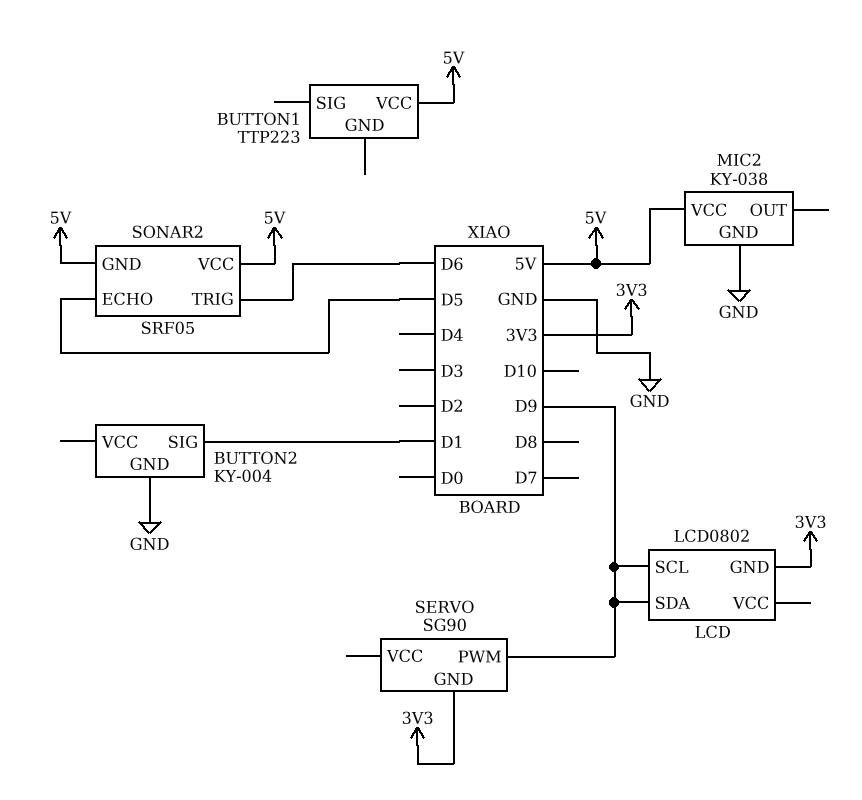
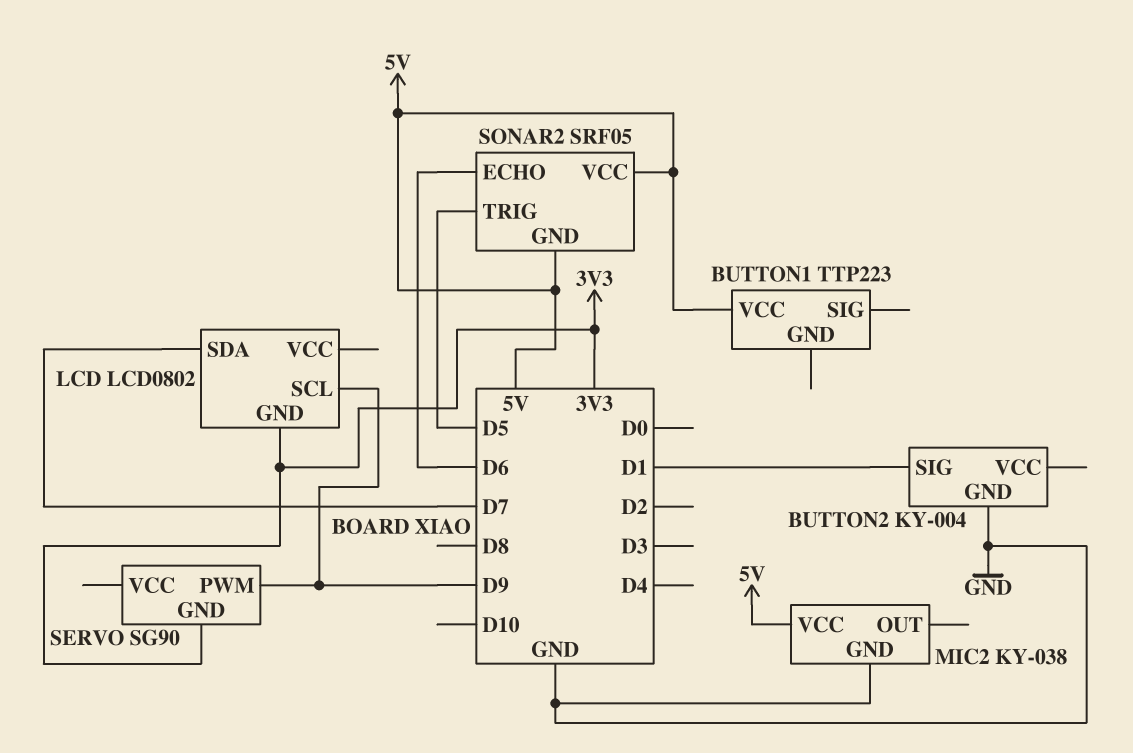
LCD pin SDA: D9 -> D7
SONAR2 pin ECHO: D5 -> D6
SONAR2 pin TRIG: D6 -> D5

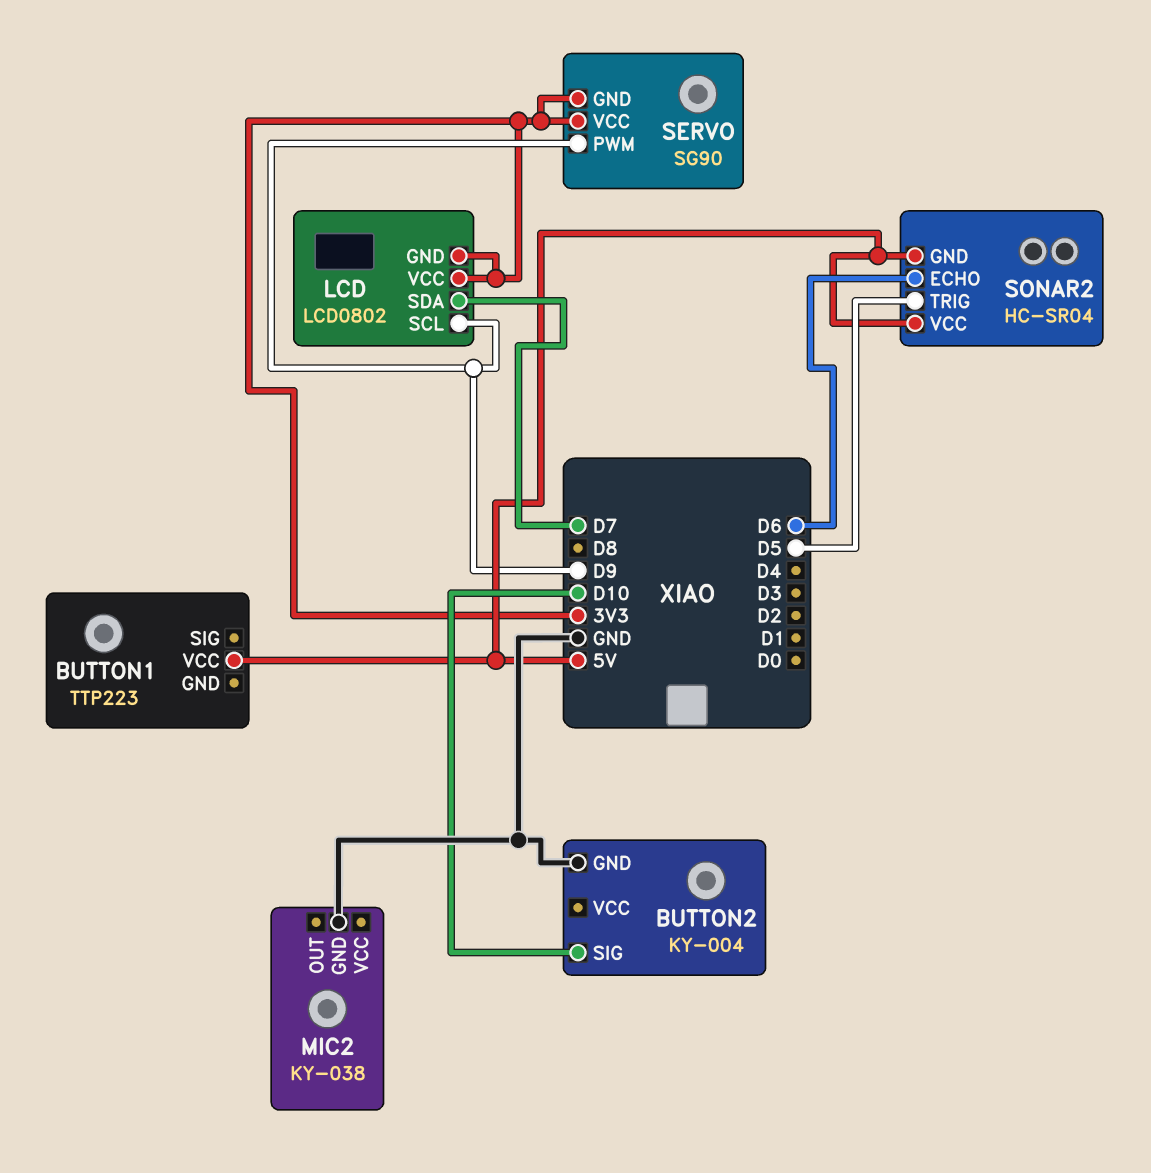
BUTTON2 pin SIG: D1 -> D10
LCD pin VCC: none -> 3V3
MIC2 pin VCC: 5V -> none
SERVO pin VCC: none -> 3V3
SONAR2: SRF05 -> HC-SR04

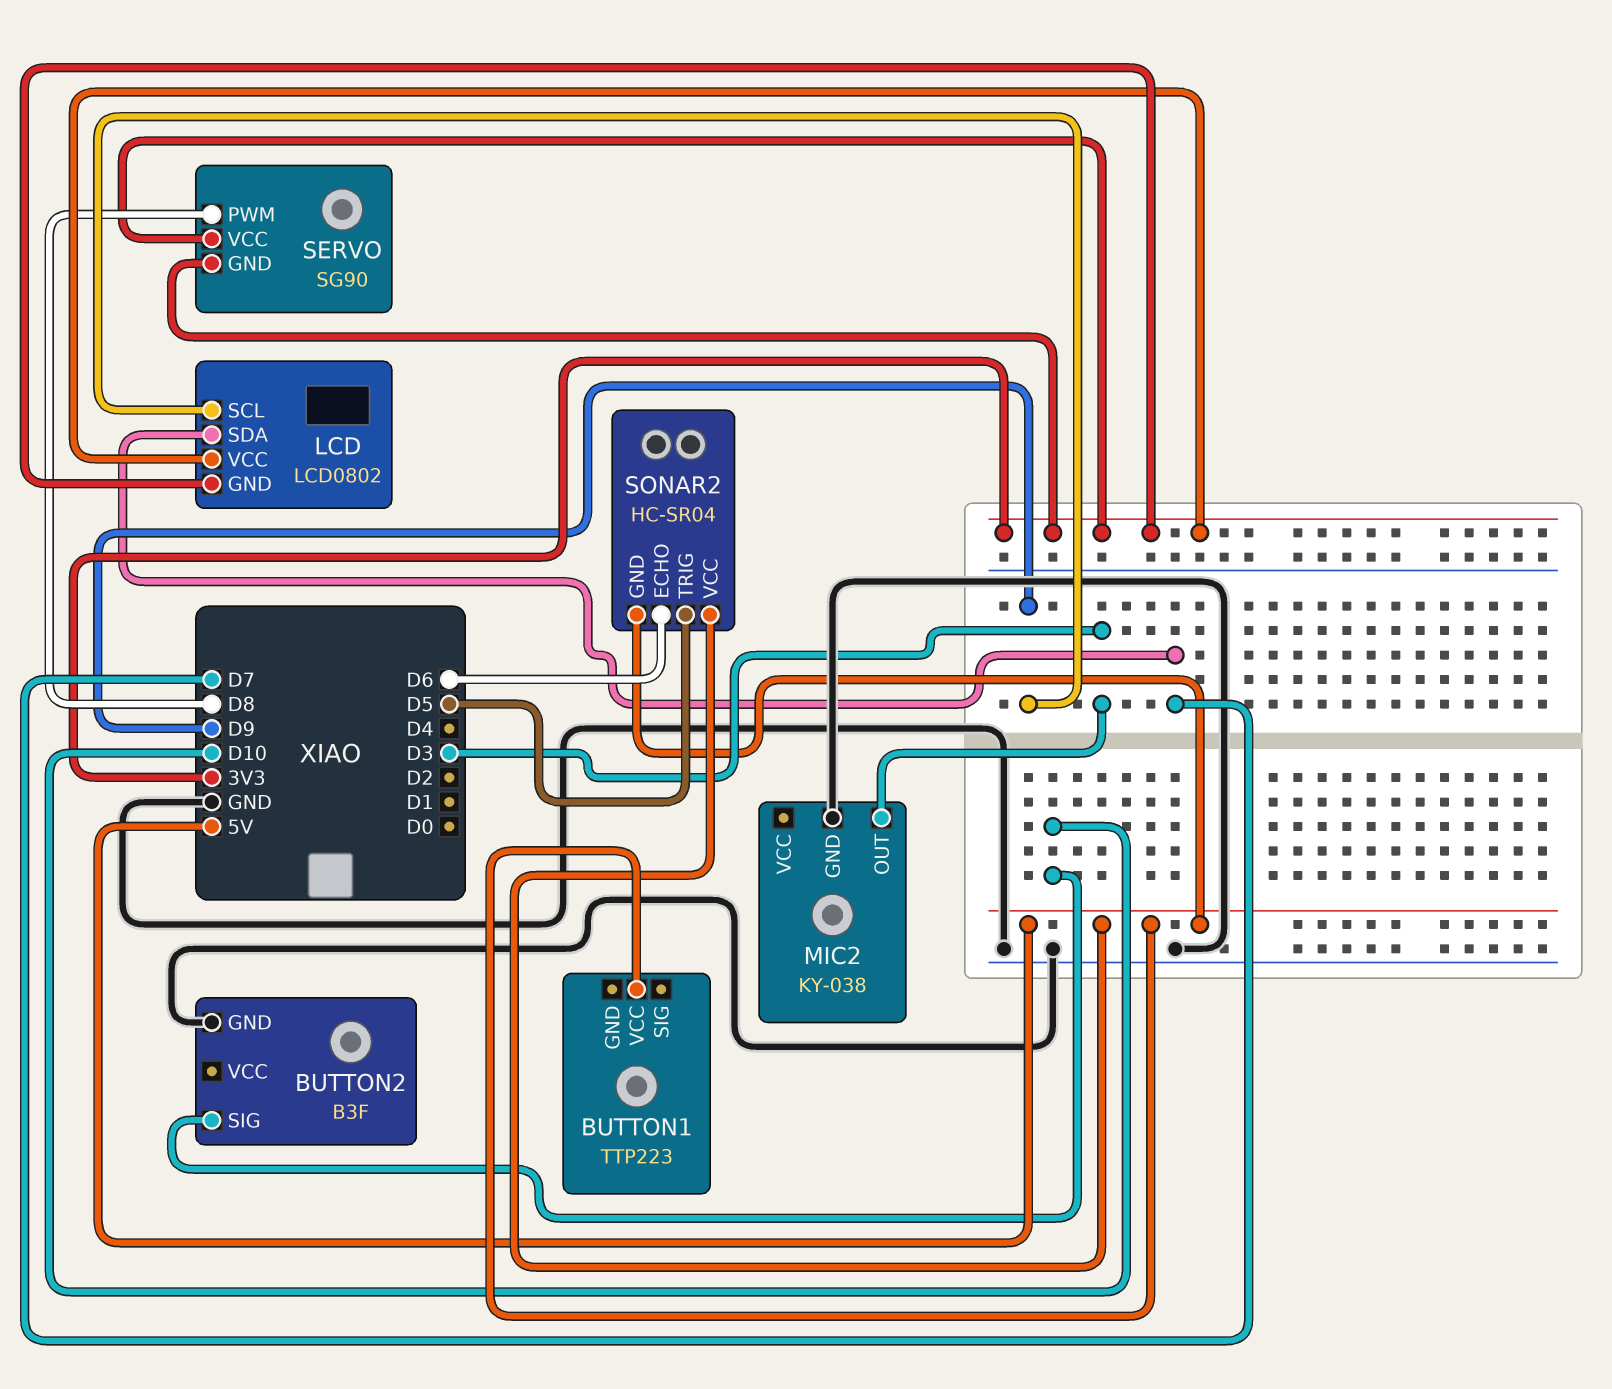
BUTTON2: KY-004 -> B3F
MIC2 pin OUT: none -> D3
SERVO pin PWM: D9 -> D8

